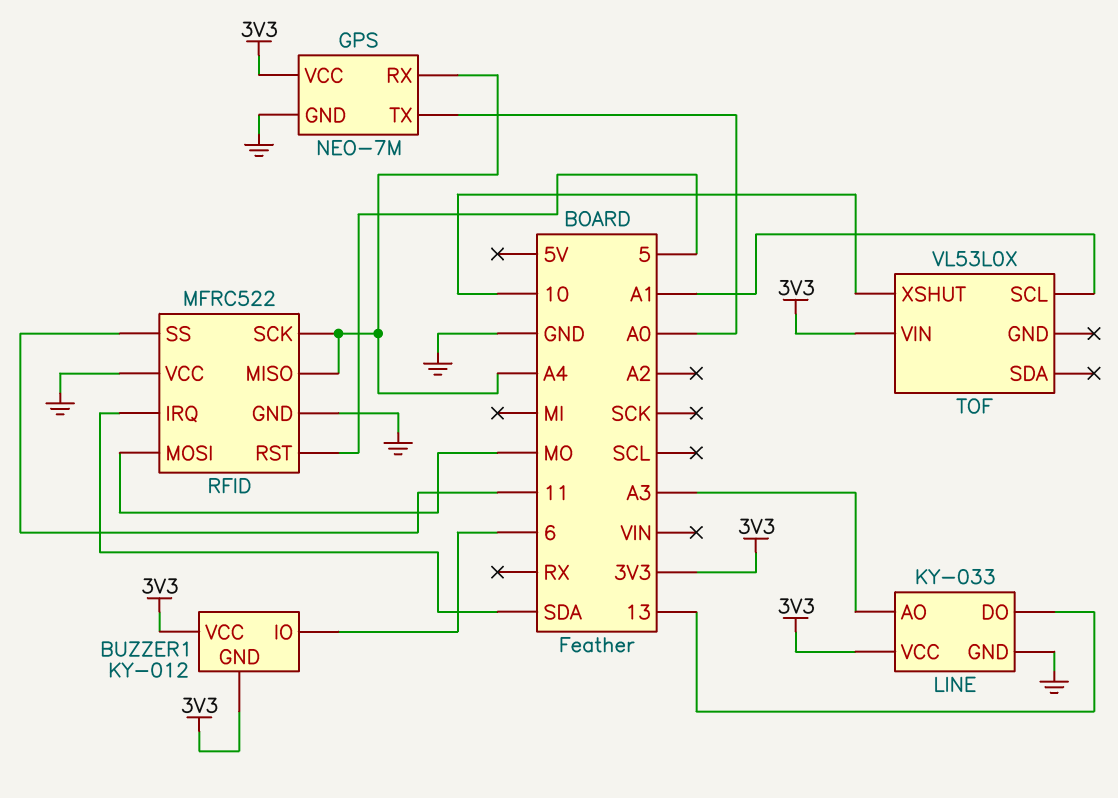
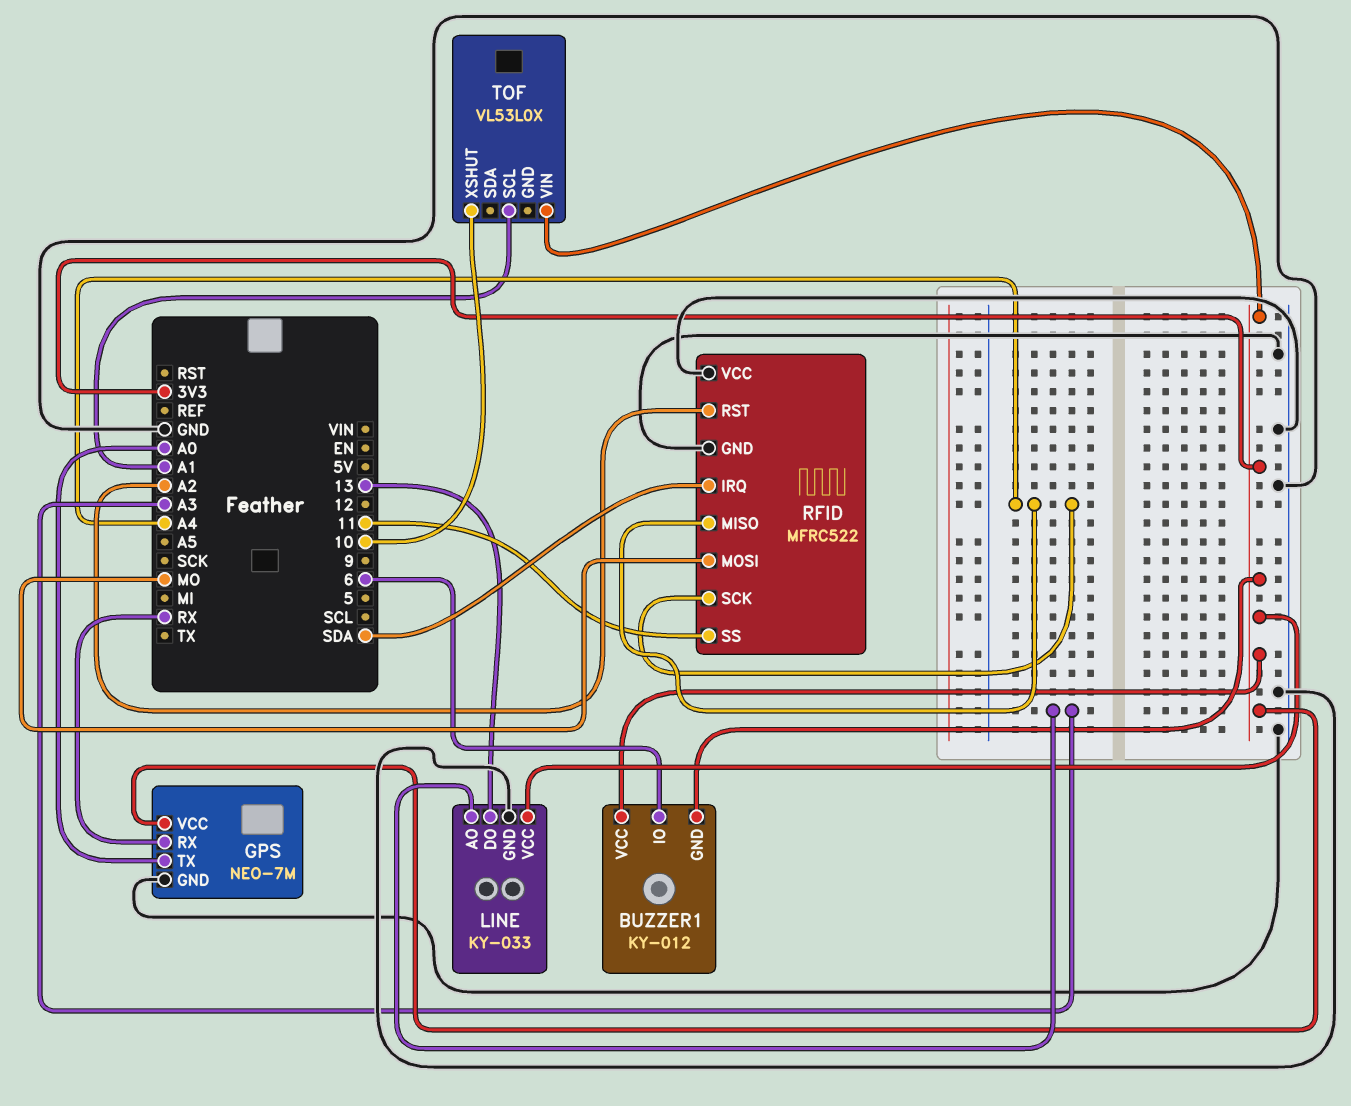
GPS pin RX: A4 -> RX
RFID pin RST: 5 -> A2

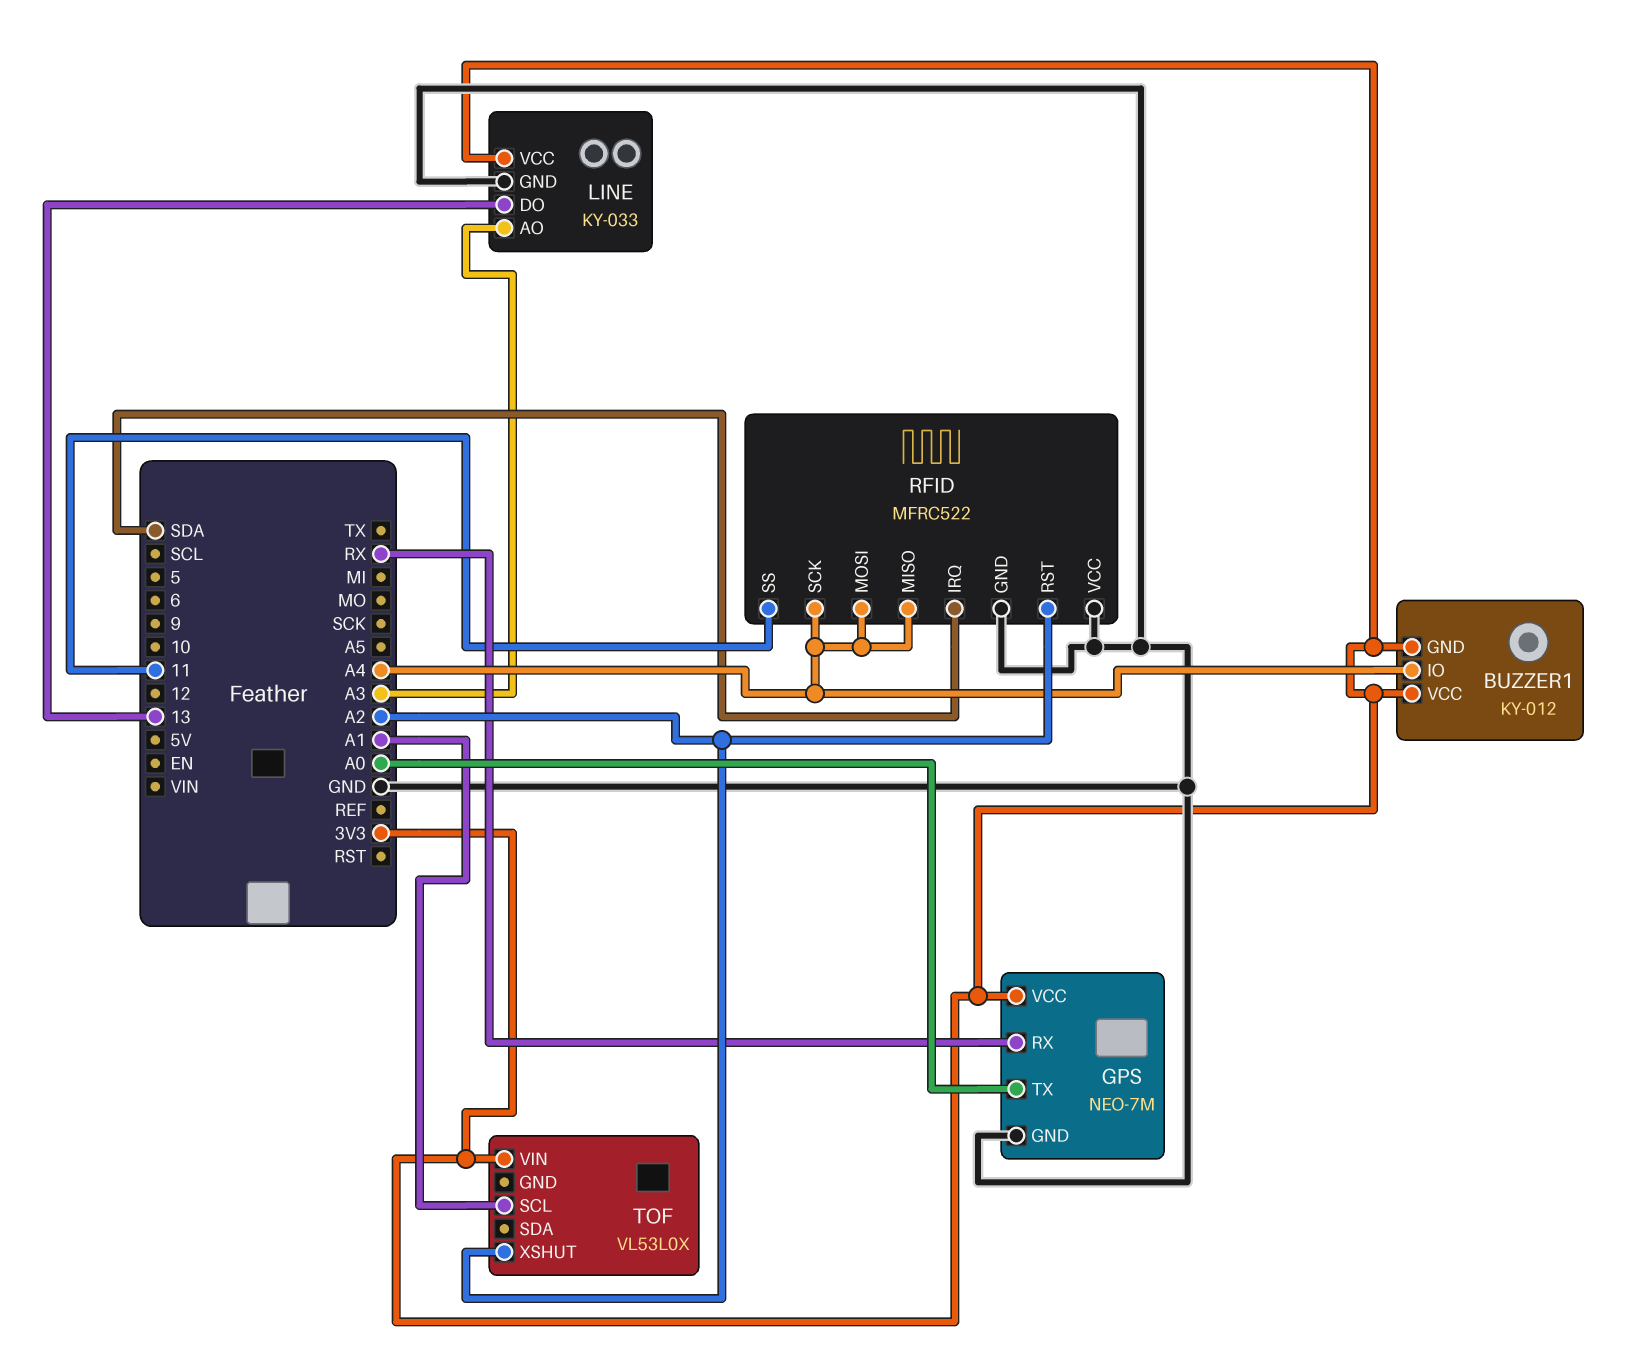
BUZZER1 pin IO: 6 -> A4
RFID pin MOSI: MO -> A4
TOF pin XSHUT: 10 -> A2

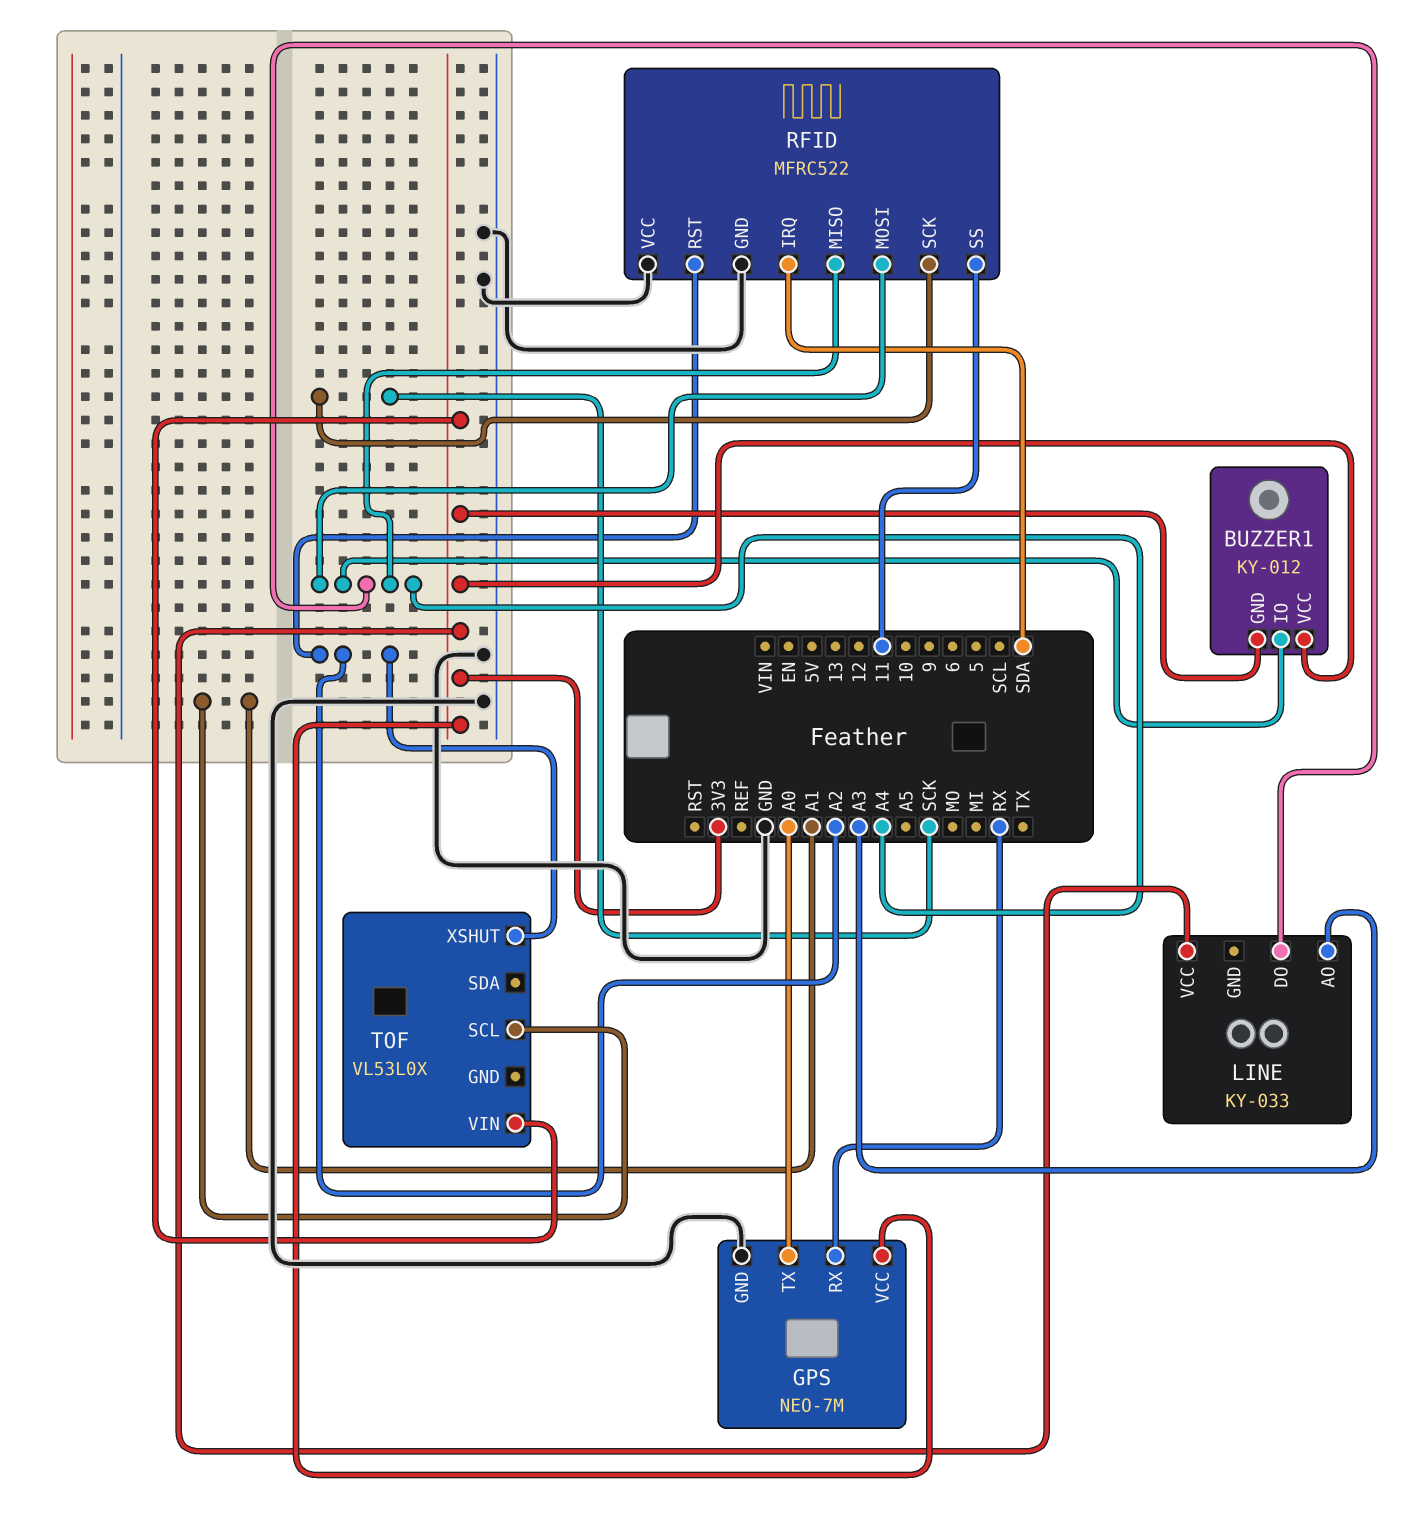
LINE pin DO: 13 -> A4
LINE pin GND: GND -> none
RFID pin SCK: A4 -> SCK

